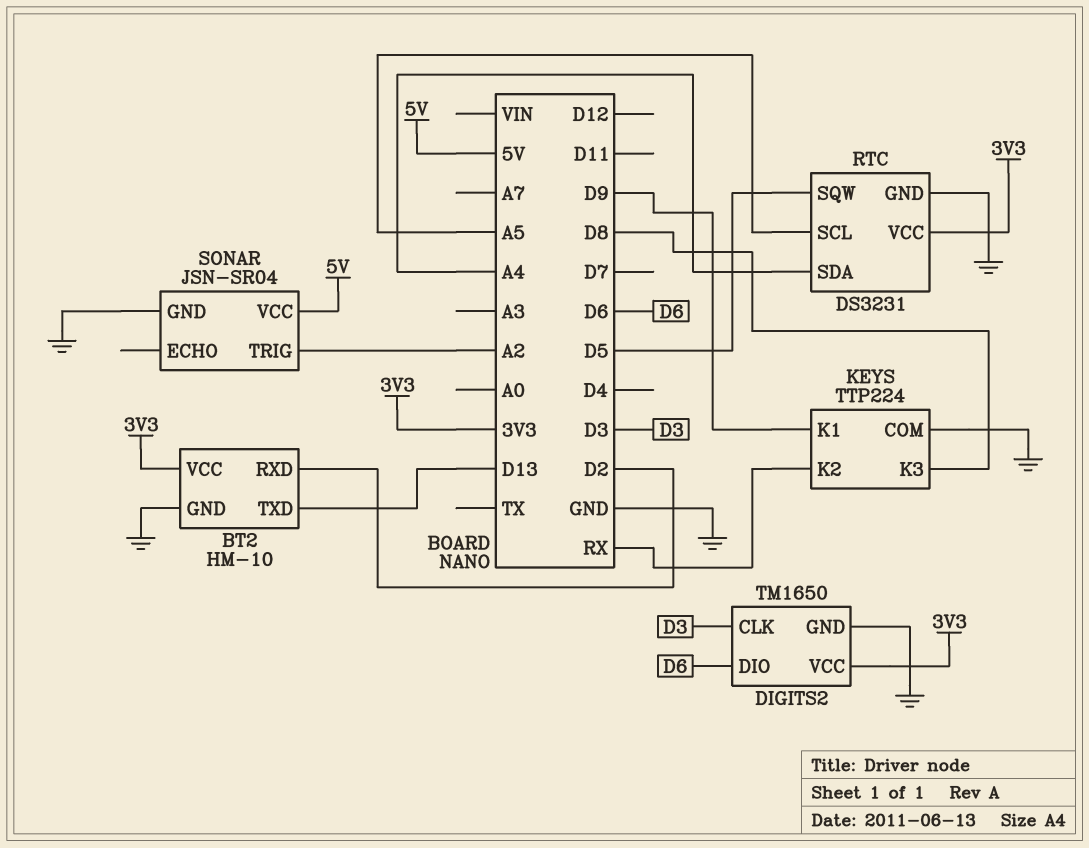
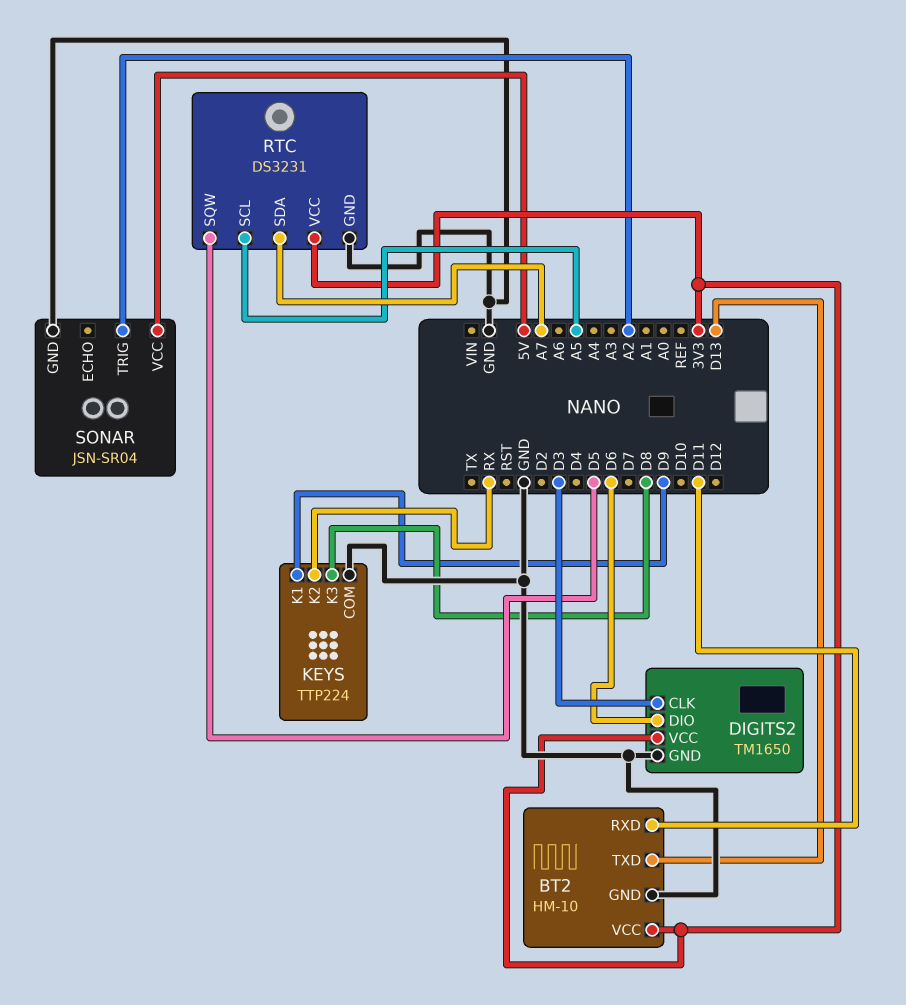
BT2 pin RXD: D2 -> D11
RTC pin SDA: A4 -> A7

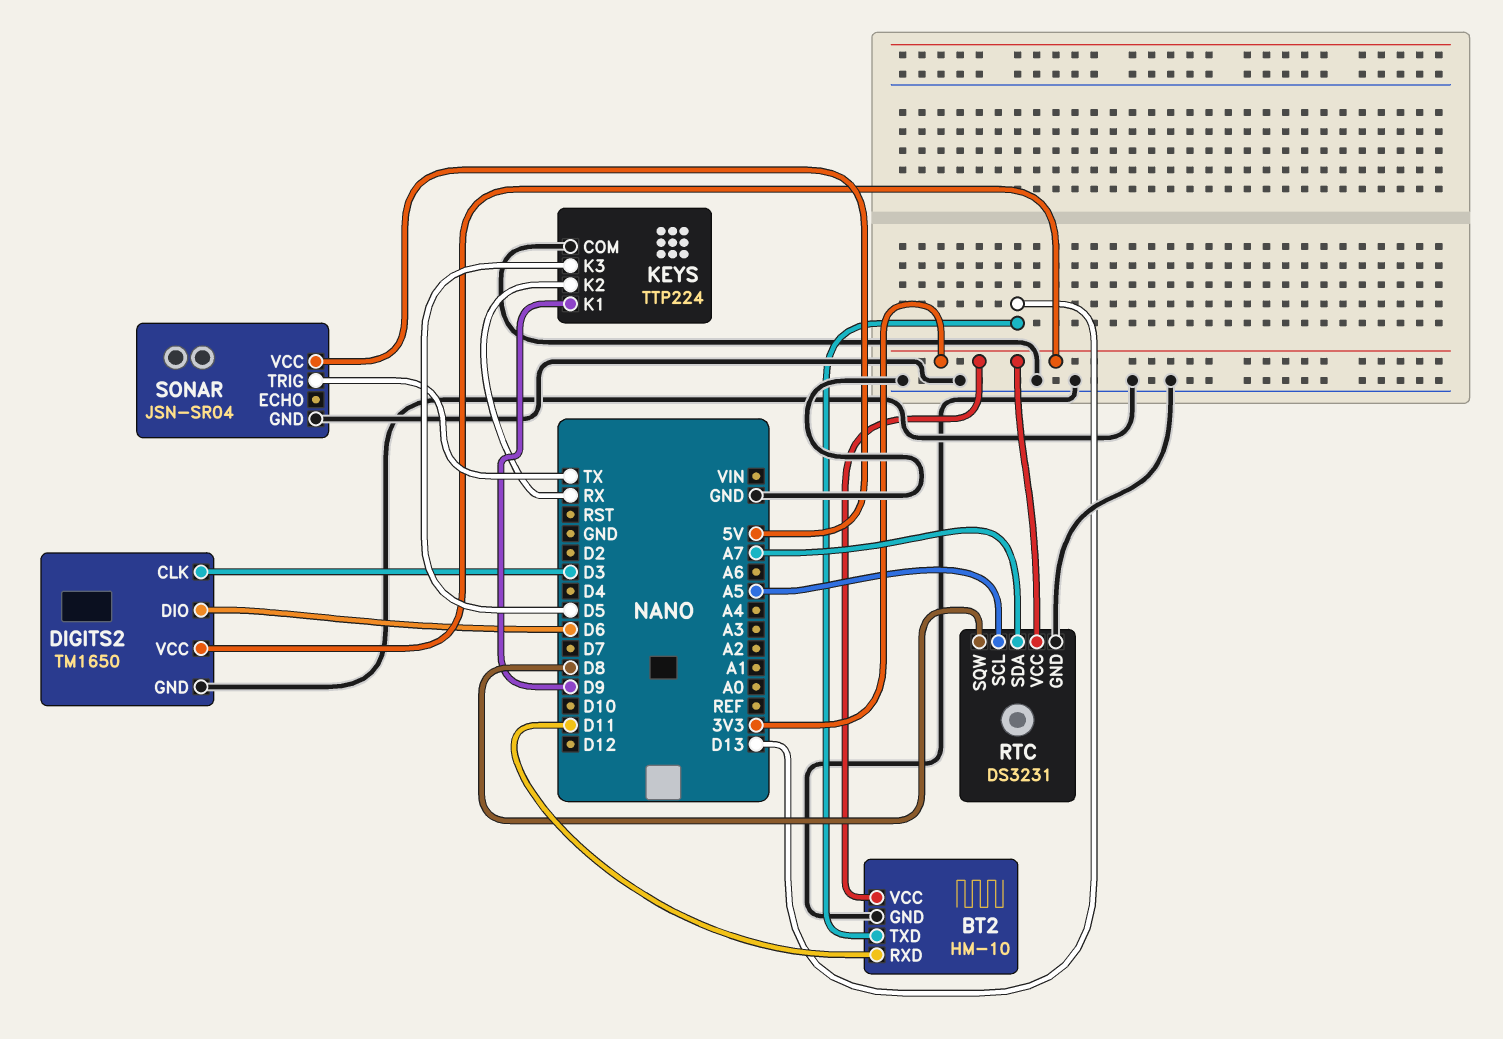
KEYS pin K3: D8 -> D5
RTC pin SQW: D5 -> D8
SONAR pin TRIG: A2 -> TX

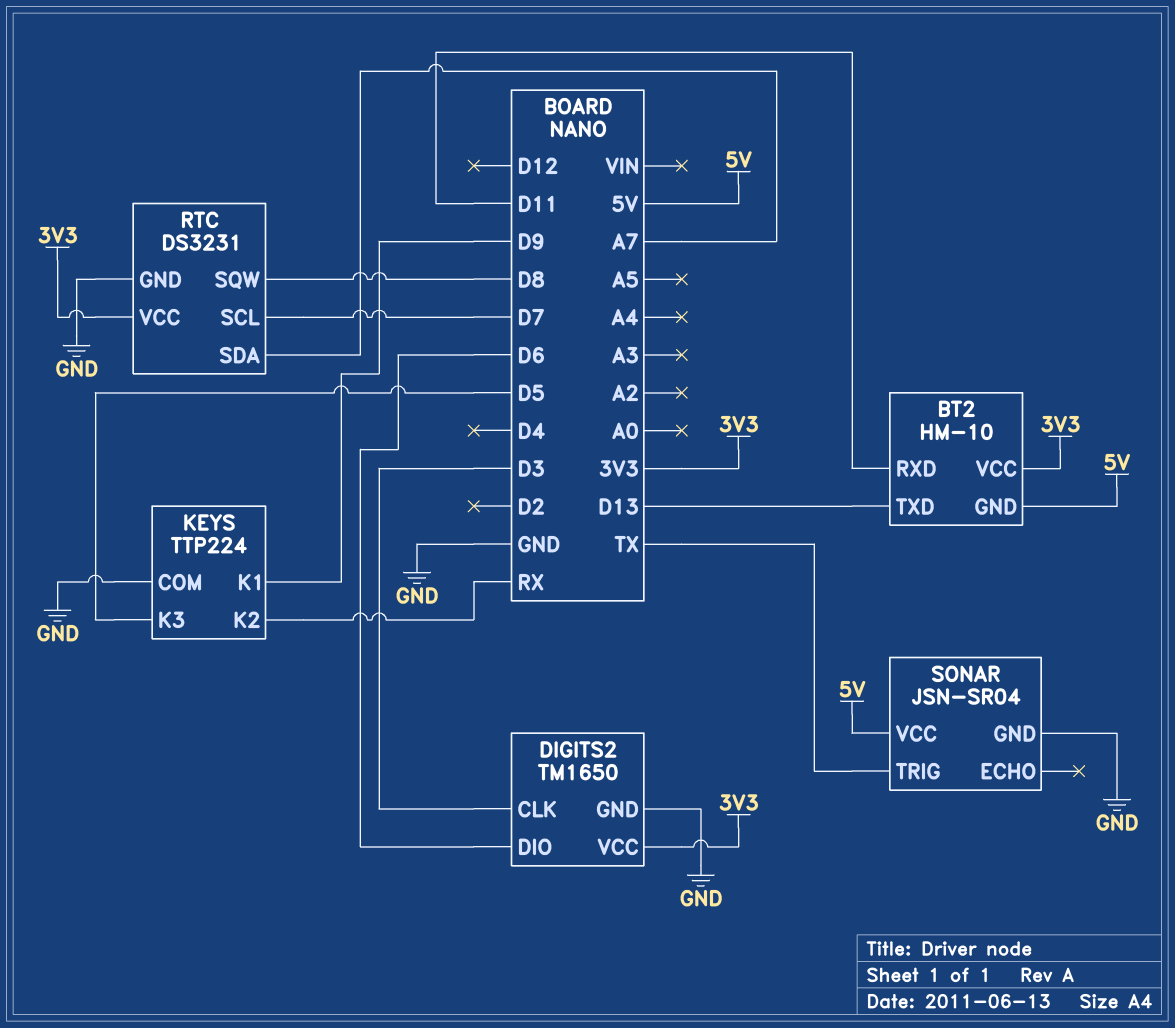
BT2 pin GND: GND -> 5V
RTC pin SCL: A5 -> D7

